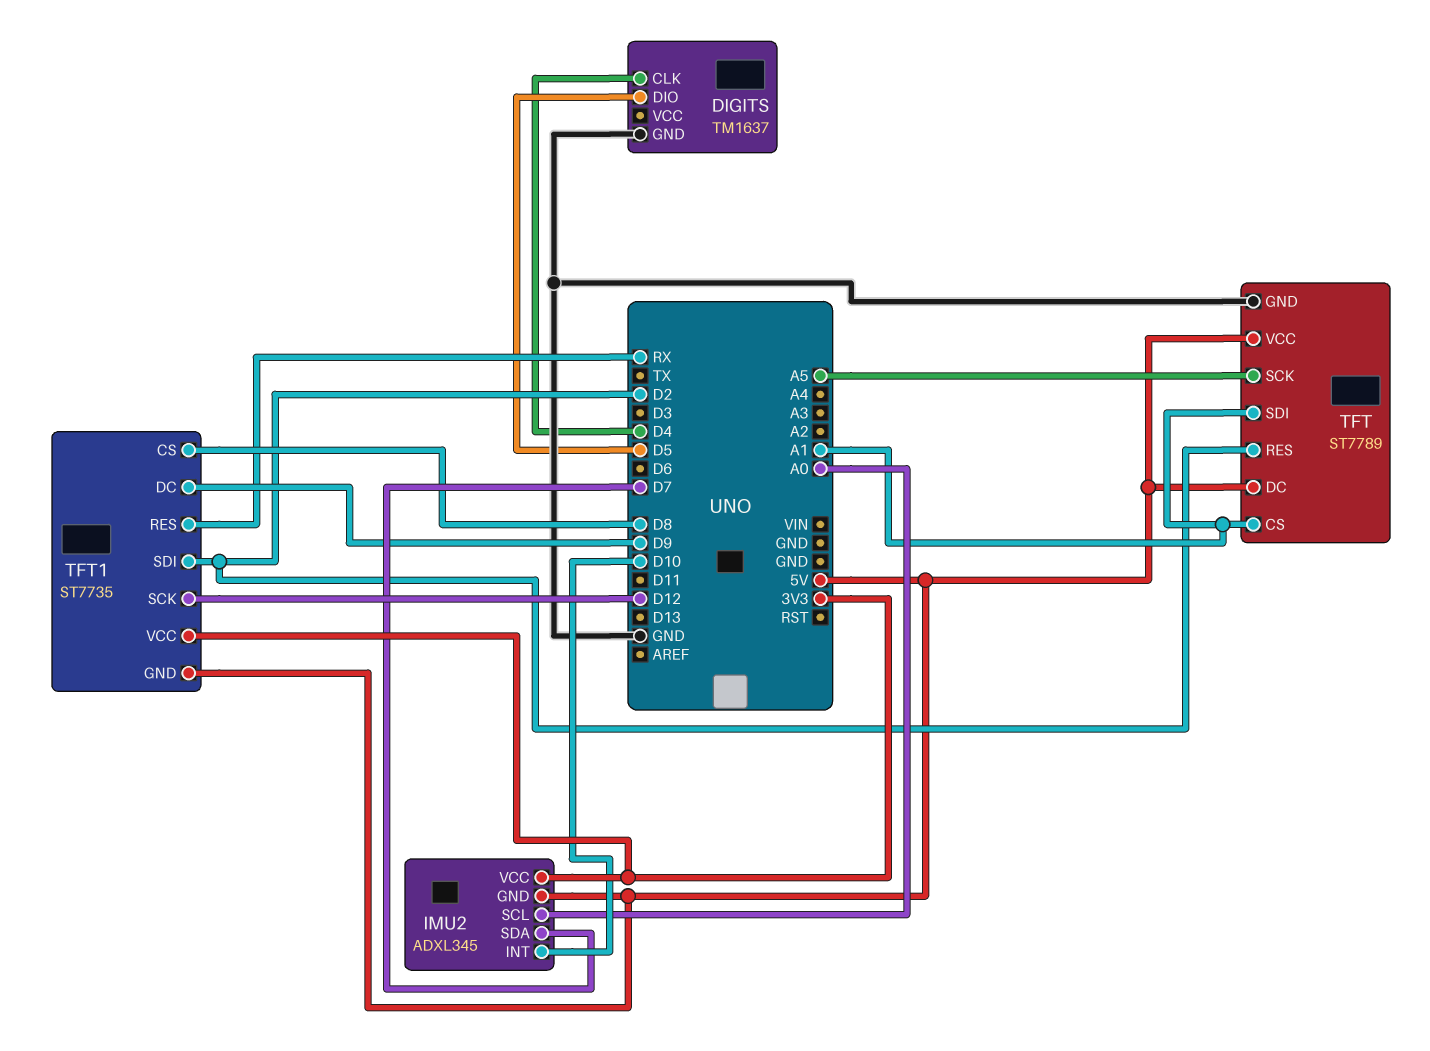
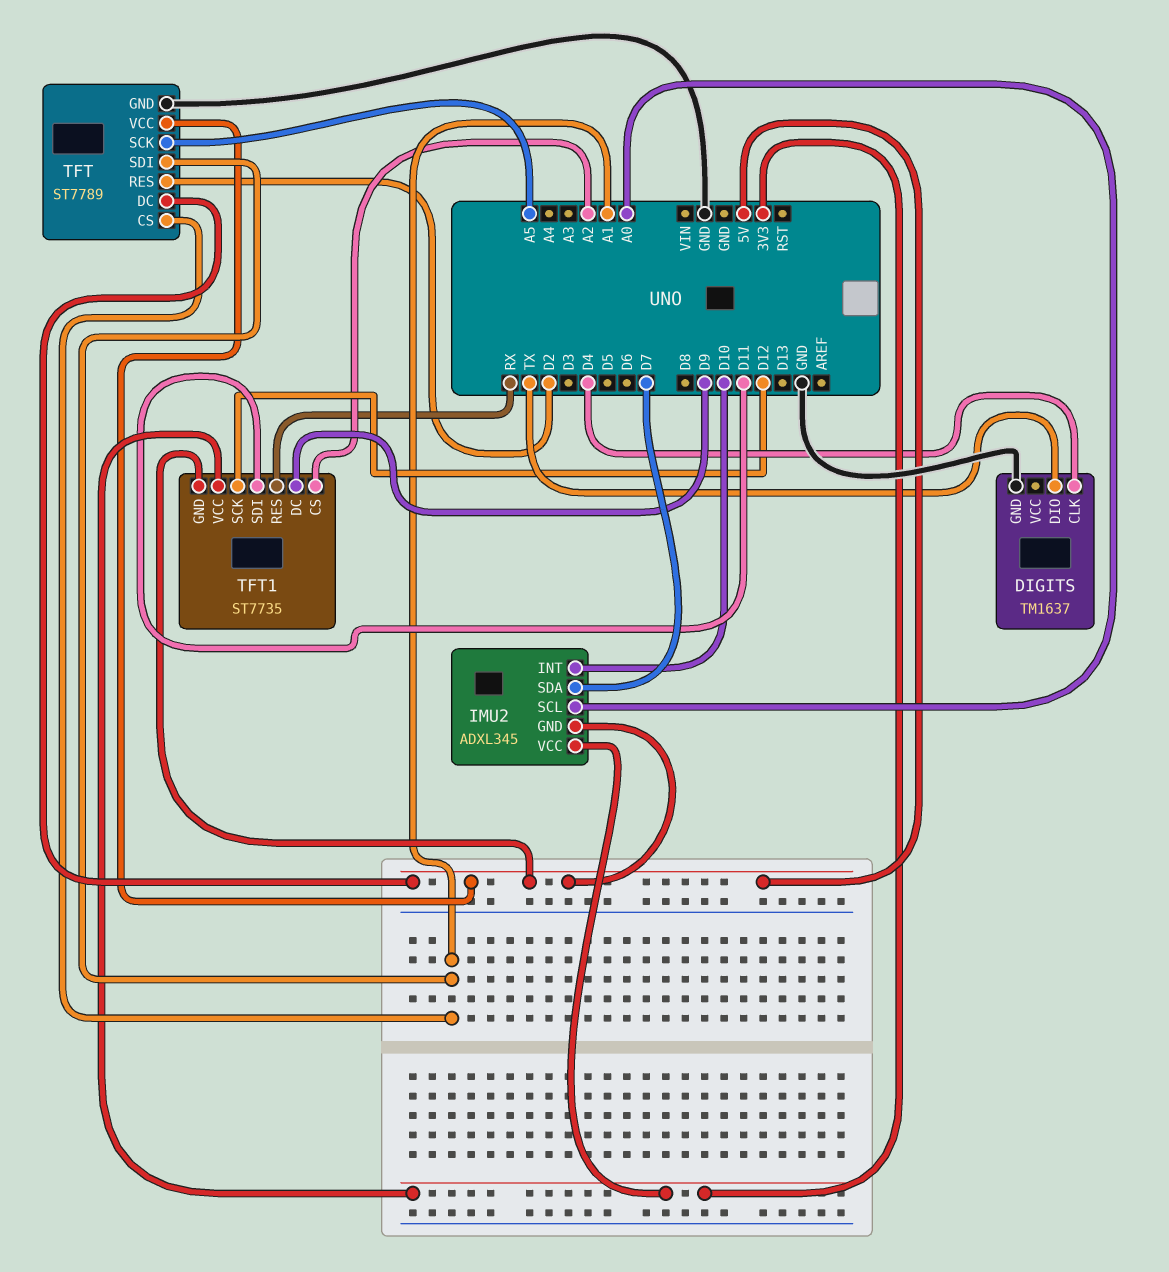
DIGITS pin DIO: D5 -> TX
TFT1 pin CS: D8 -> A2
TFT1 pin SDI: D2 -> D11

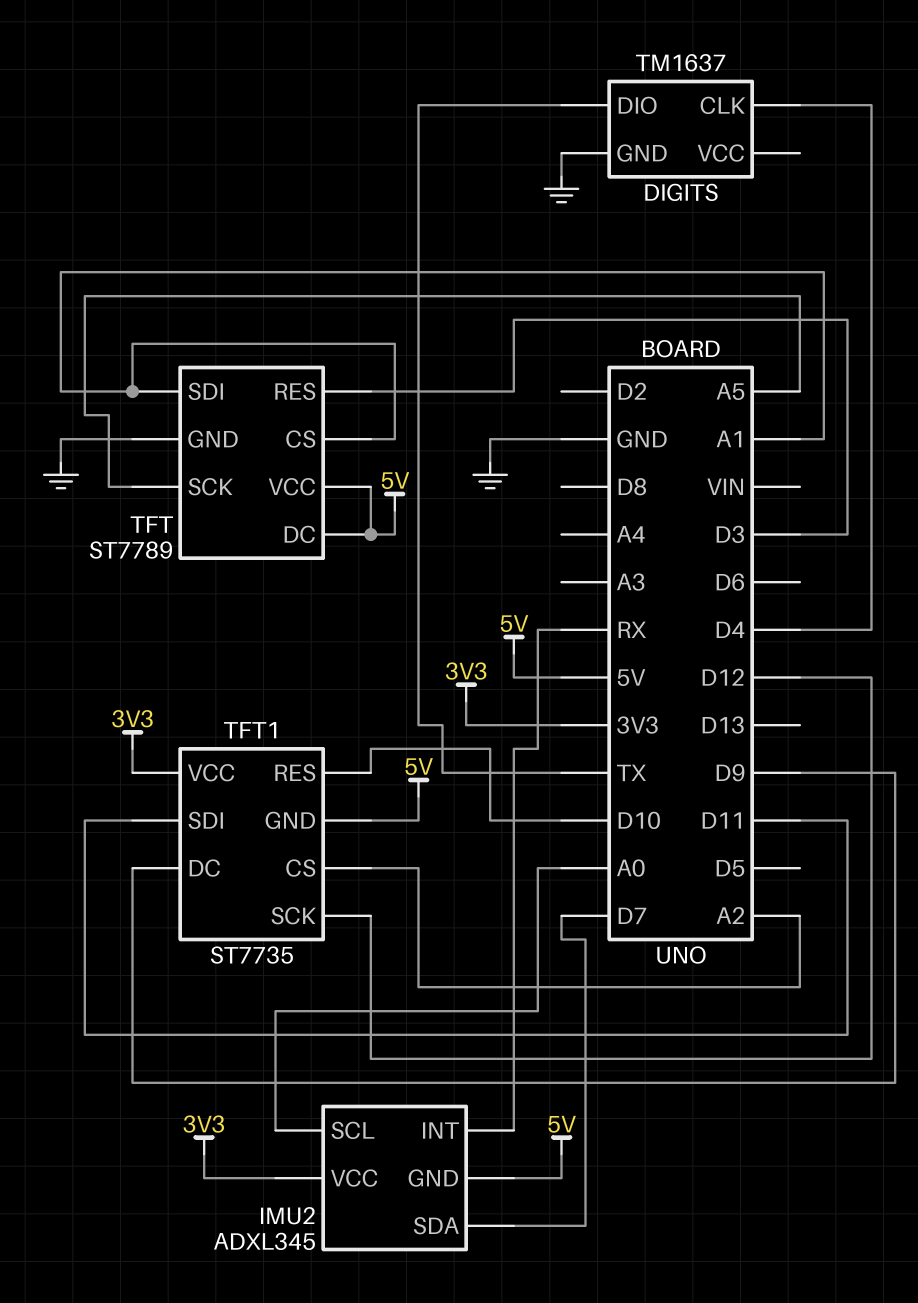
IMU2 pin INT: D10 -> RX
TFT pin RES: D2 -> D3
TFT1 pin RES: RX -> D10

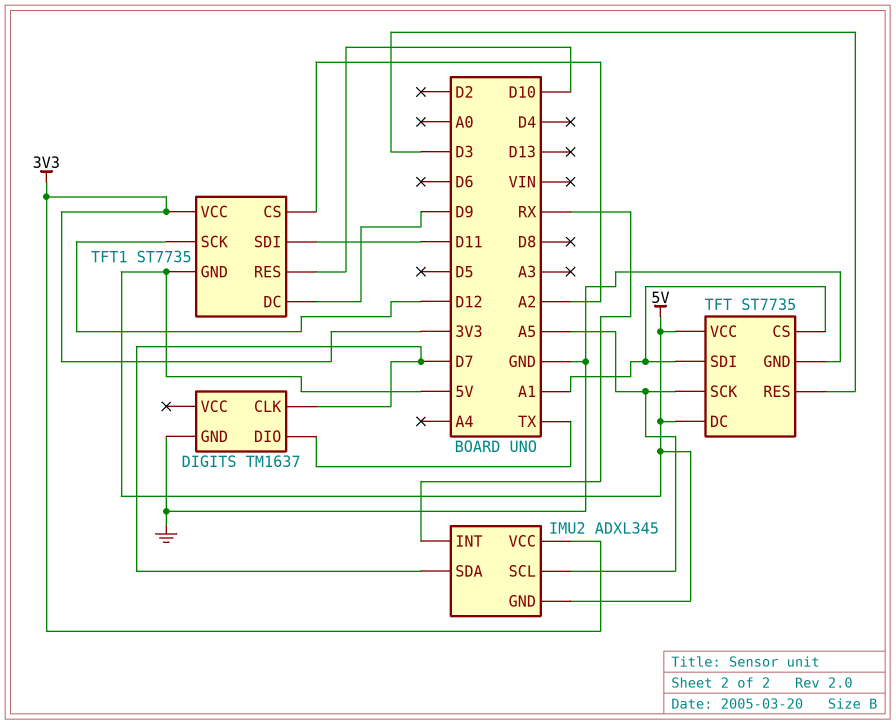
DIGITS pin CLK: D4 -> D7
IMU2 pin SCL: A0 -> A5
TFT: ST7789 -> ST7735

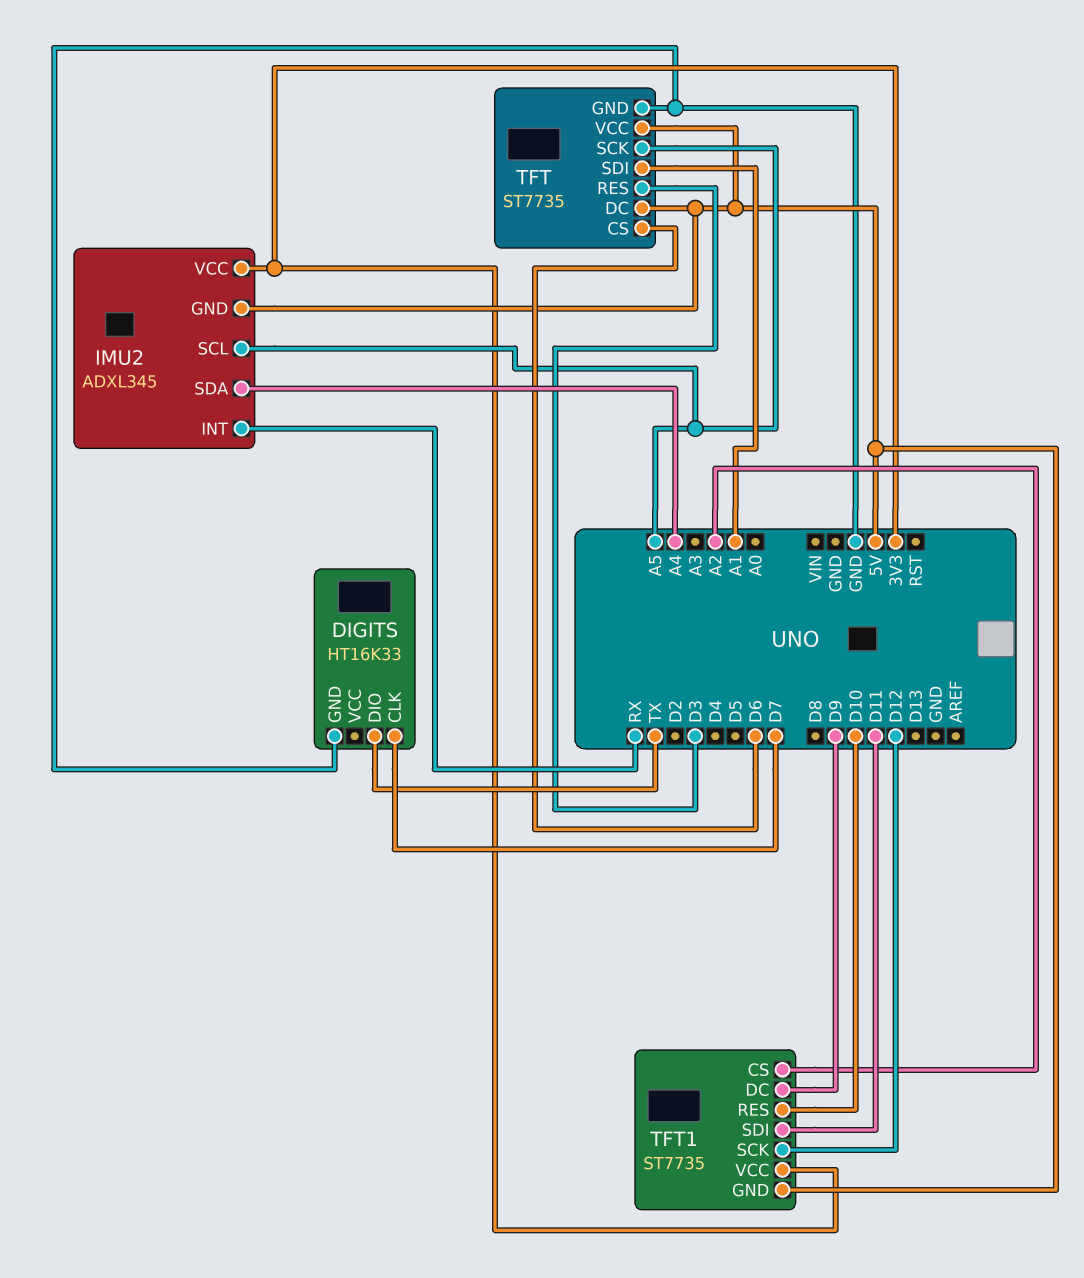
DIGITS: TM1637 -> HT16K33
IMU2 pin SDA: D7 -> A4
TFT pin CS: A1 -> D6

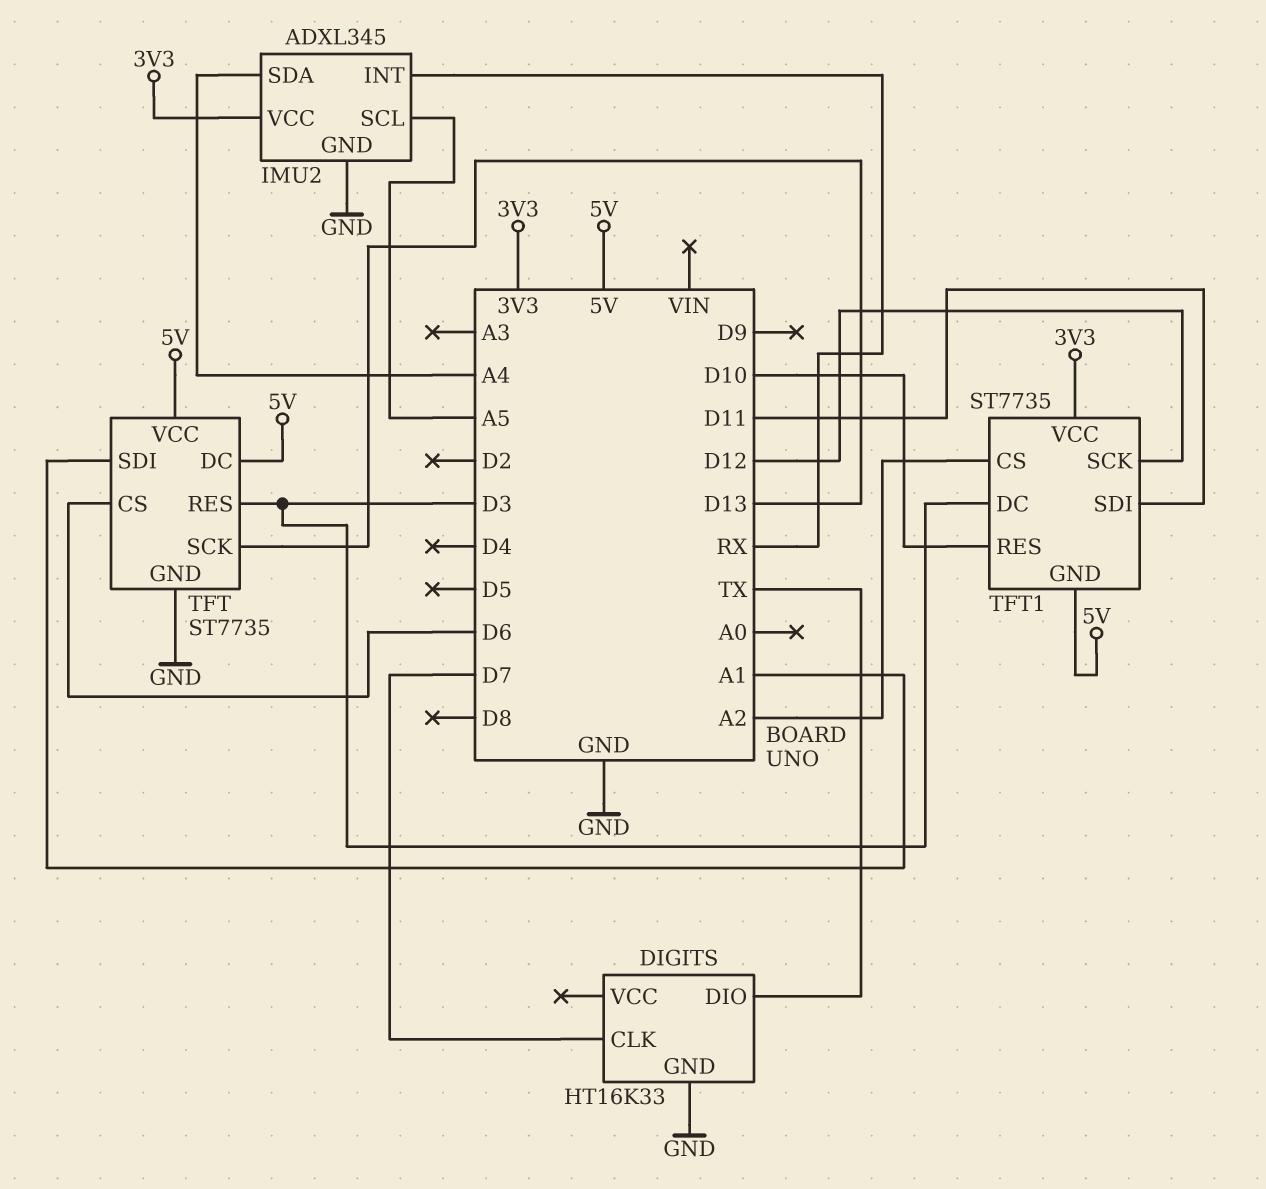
IMU2 pin GND: 5V -> GND
TFT pin SCK: A5 -> D13
TFT1 pin DC: D9 -> D3

